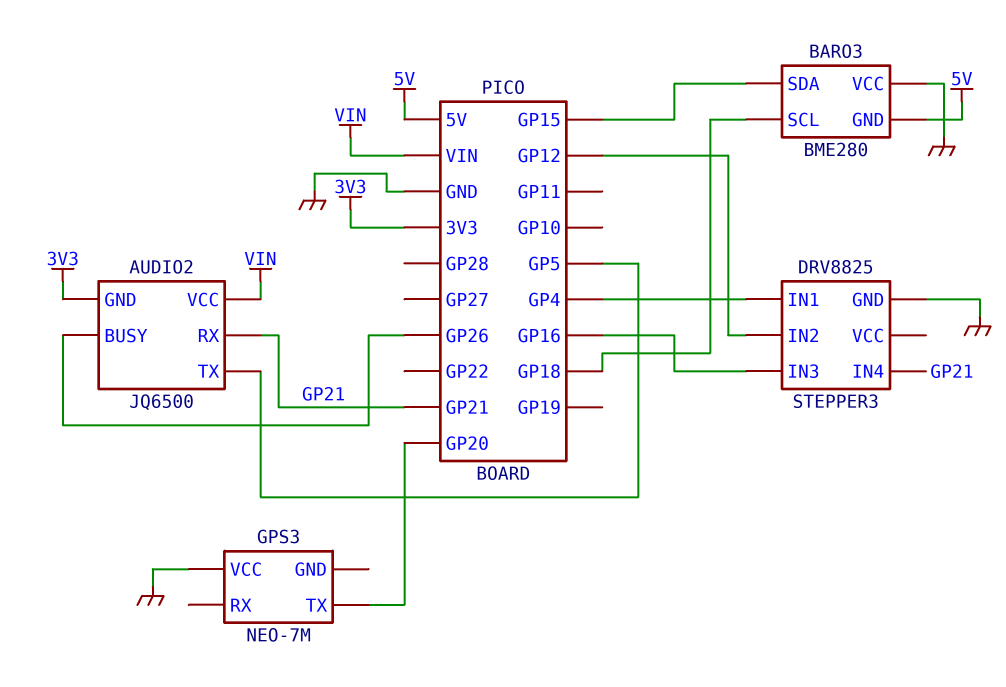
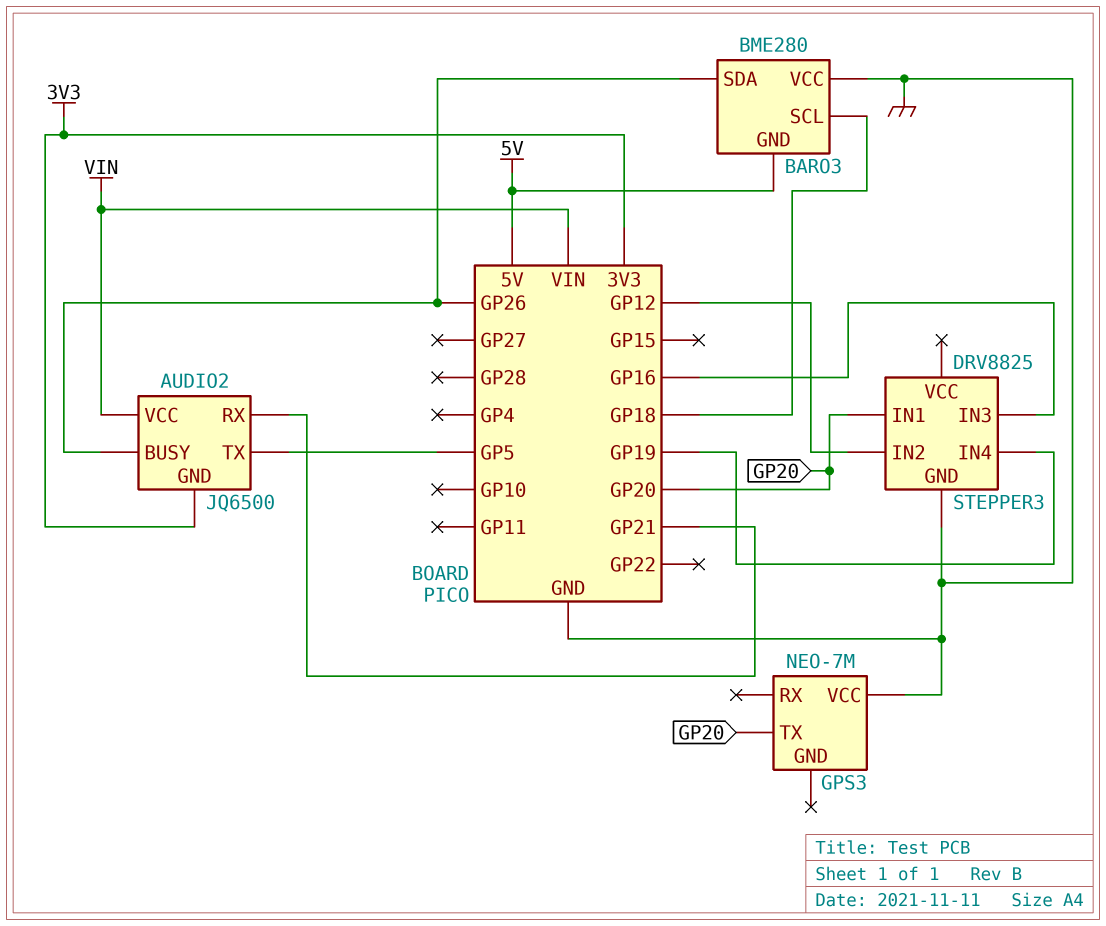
BARO3 pin SDA: GP15 -> GP26
STEPPER3 pin IN1: GP4 -> GP20
STEPPER3 pin IN4: GP21 -> GP19

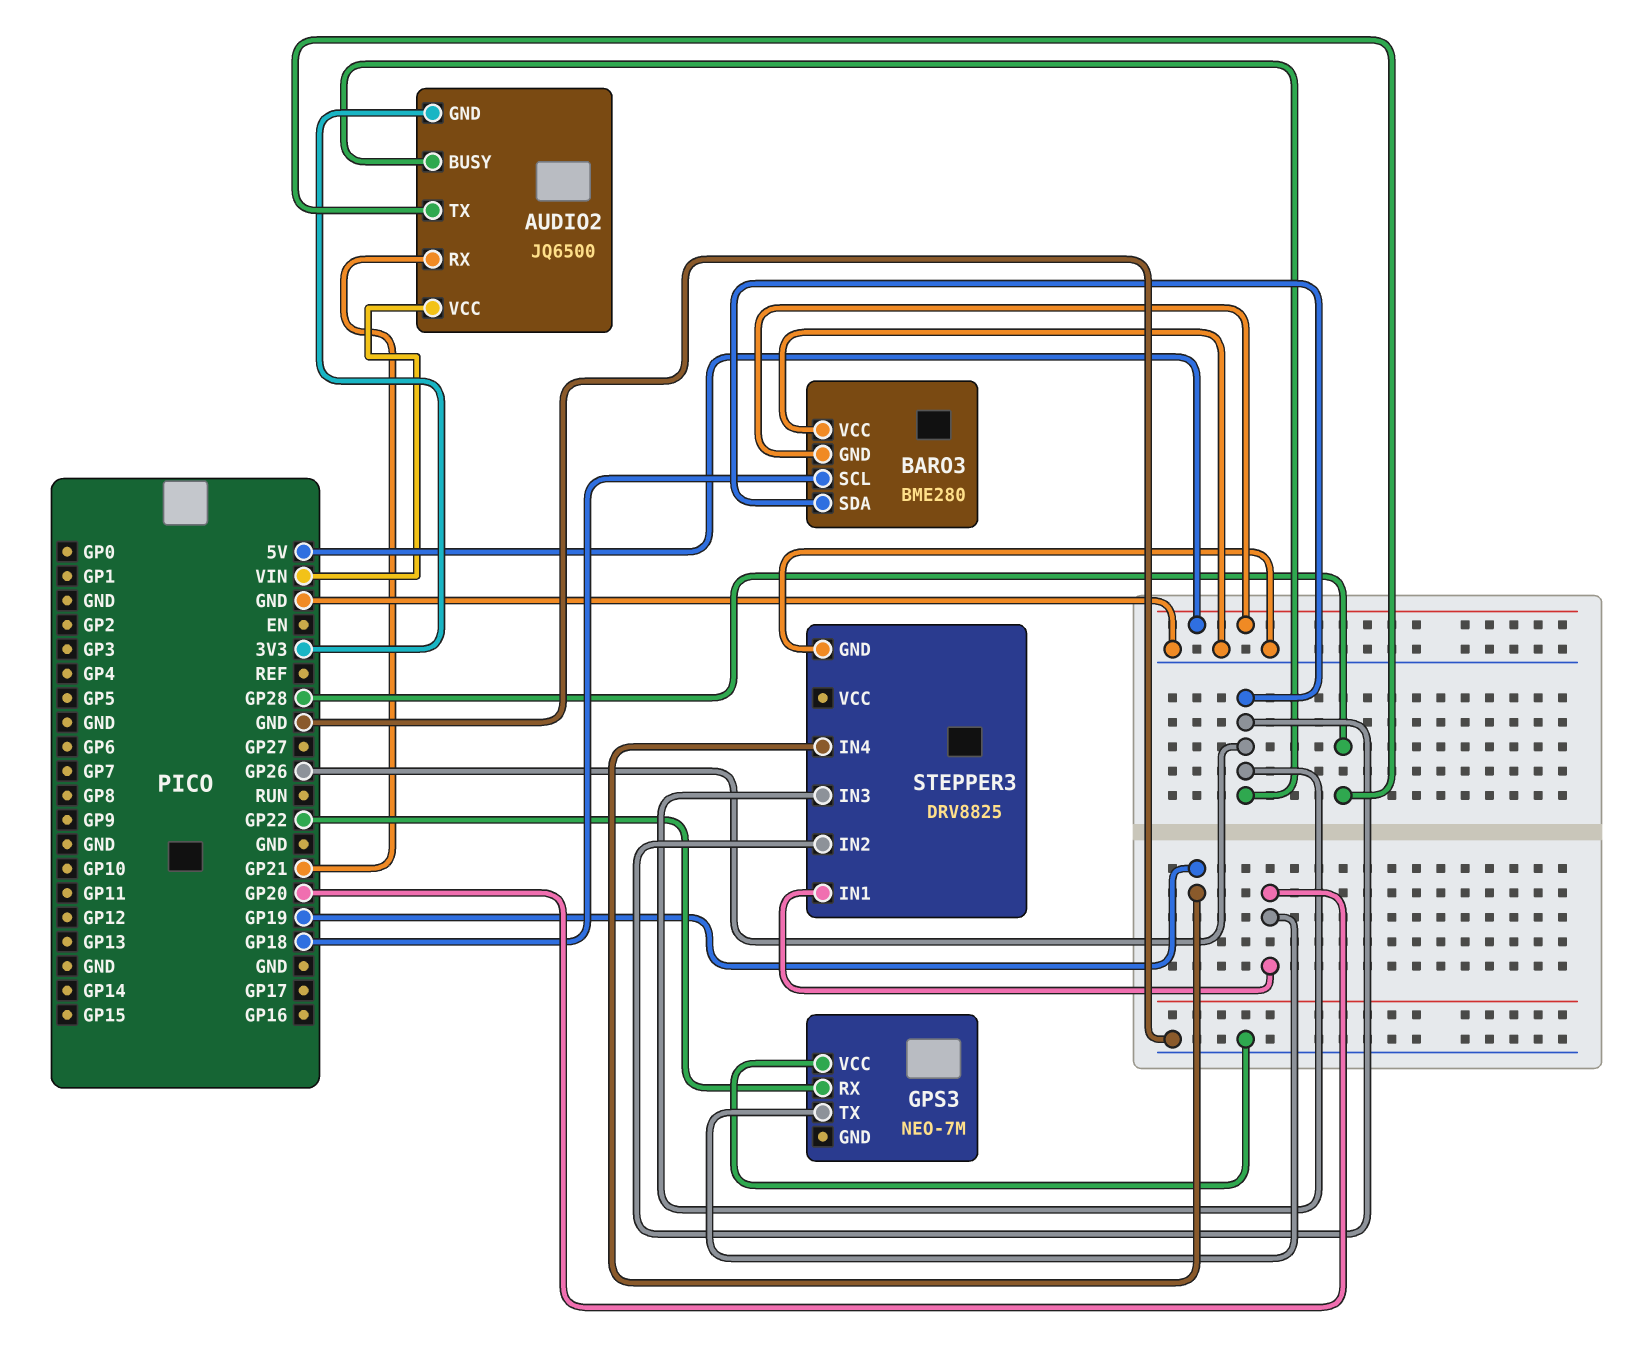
AUDIO2 pin TX: GP5 -> GP28
GPS3 pin RX: none -> GP22
STEPPER3 pin IN2: GP12 -> GP26
STEPPER3 pin IN3: GP16 -> GP26

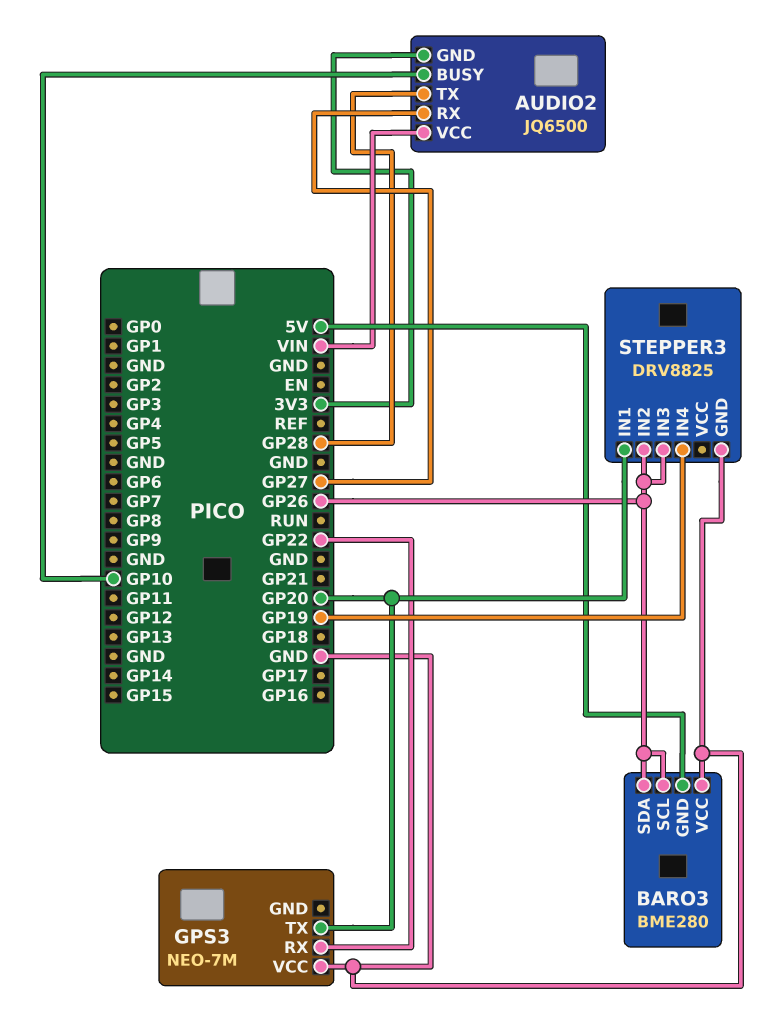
AUDIO2 pin BUSY: GP26 -> GP10
AUDIO2 pin RX: GP21 -> GP27
BARO3 pin SCL: GP18 -> GP26

